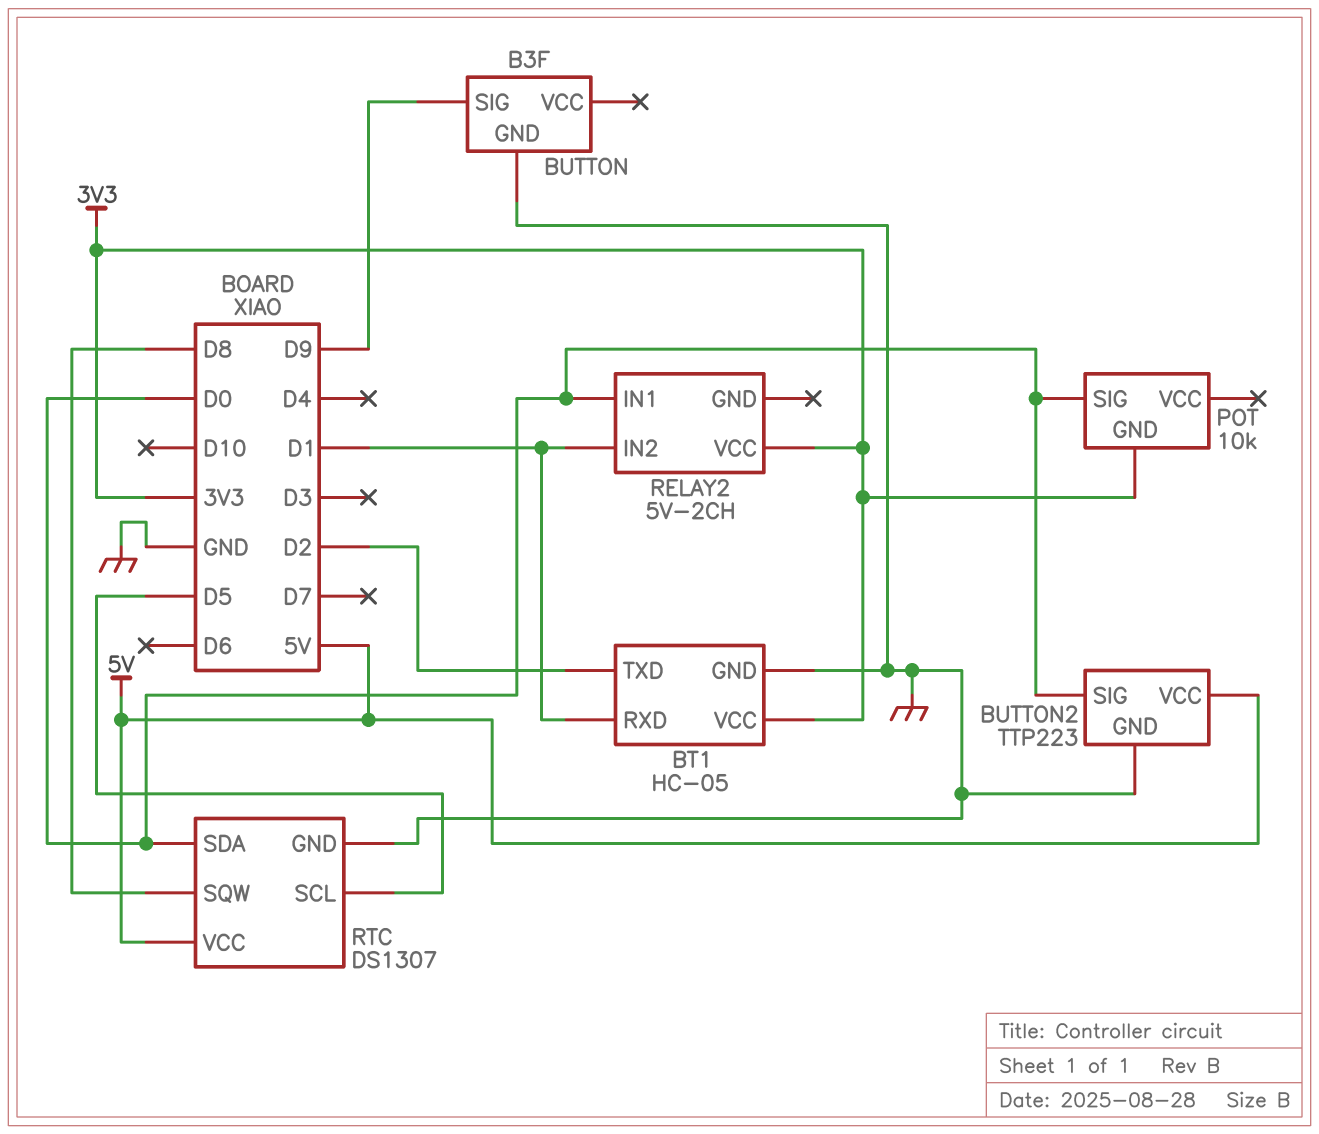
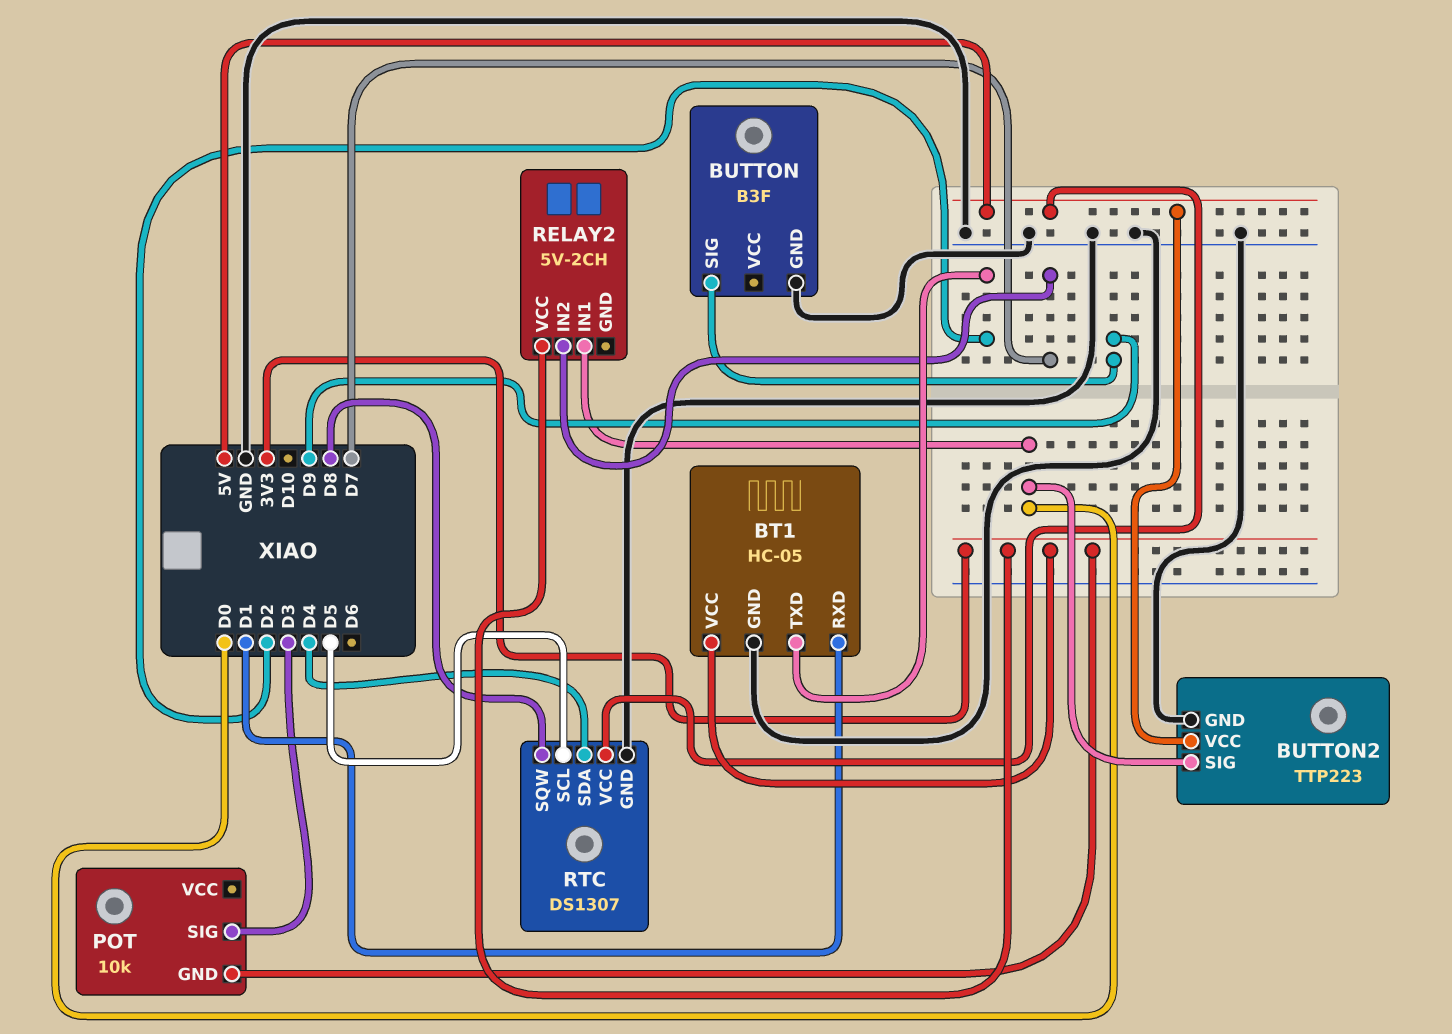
POT pin SIG: D0 -> D3
RELAY2 pin IN2: D1 -> D7
RTC pin SDA: D0 -> D4

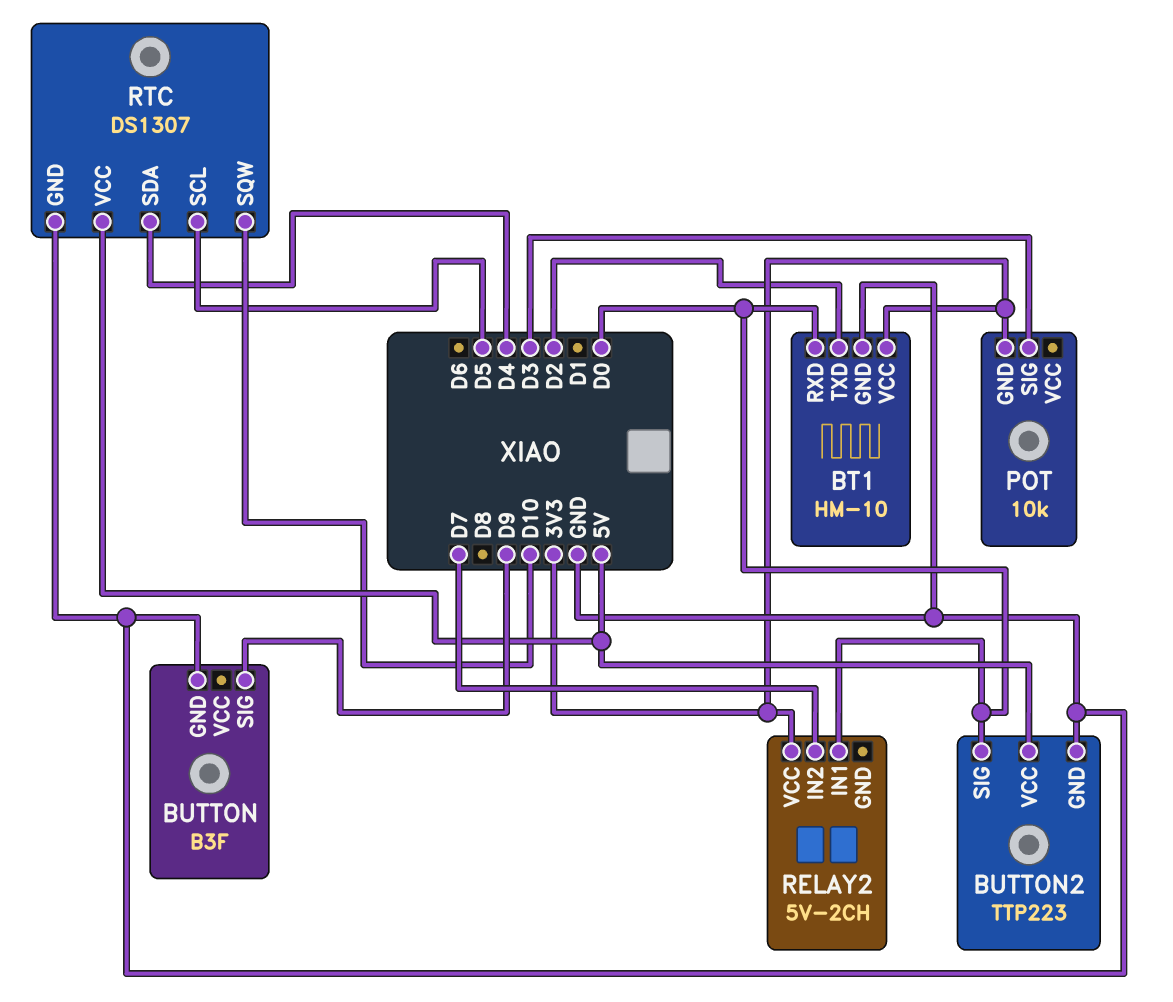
BT1: HC-05 -> HM-10
BT1 pin RXD: D1 -> D0
RTC pin SQW: D8 -> D10

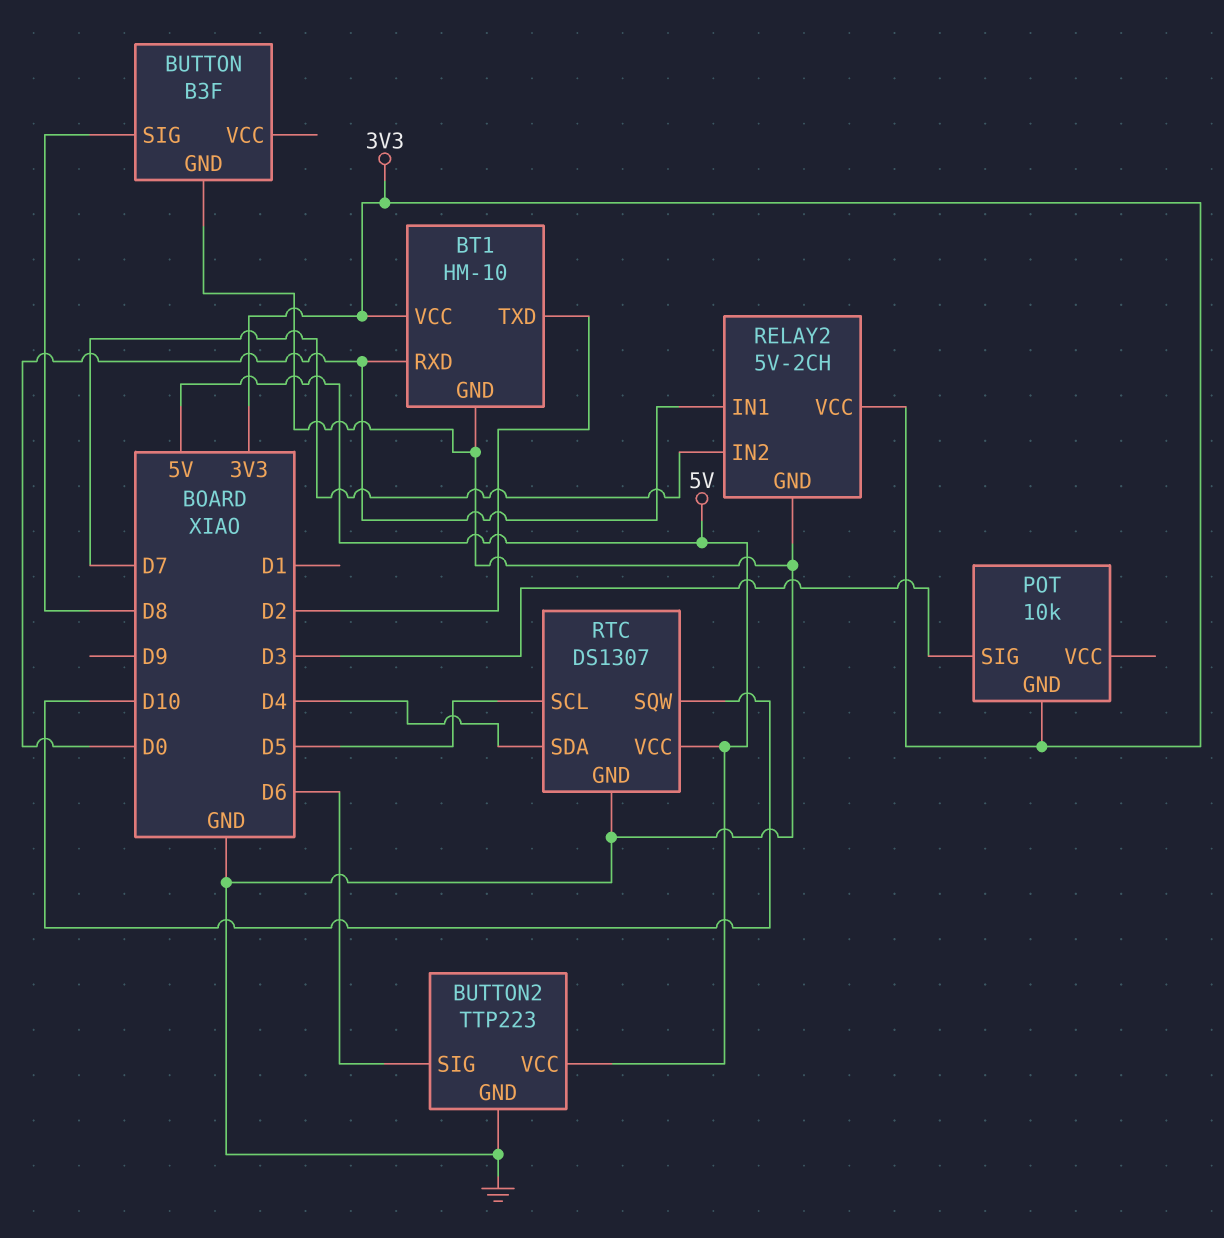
BUTTON pin SIG: D9 -> D8
BUTTON2 pin SIG: D0 -> D6
RELAY2 pin GND: none -> GND

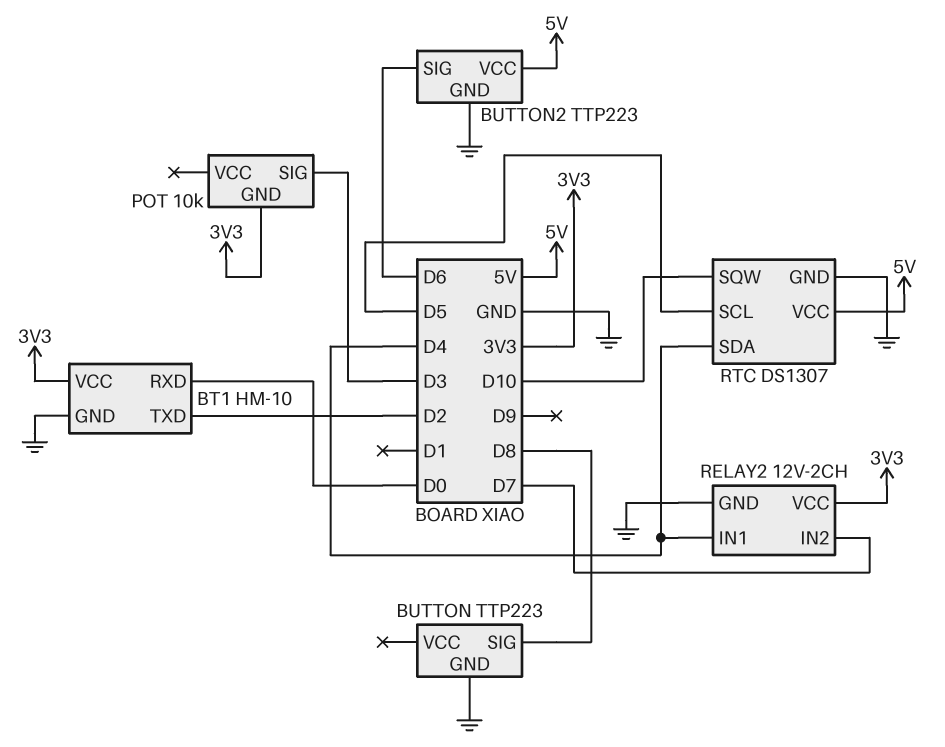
BUTTON: B3F -> TTP223
RELAY2: 5V-2CH -> 12V-2CH
RELAY2 pin IN1: D0 -> D4

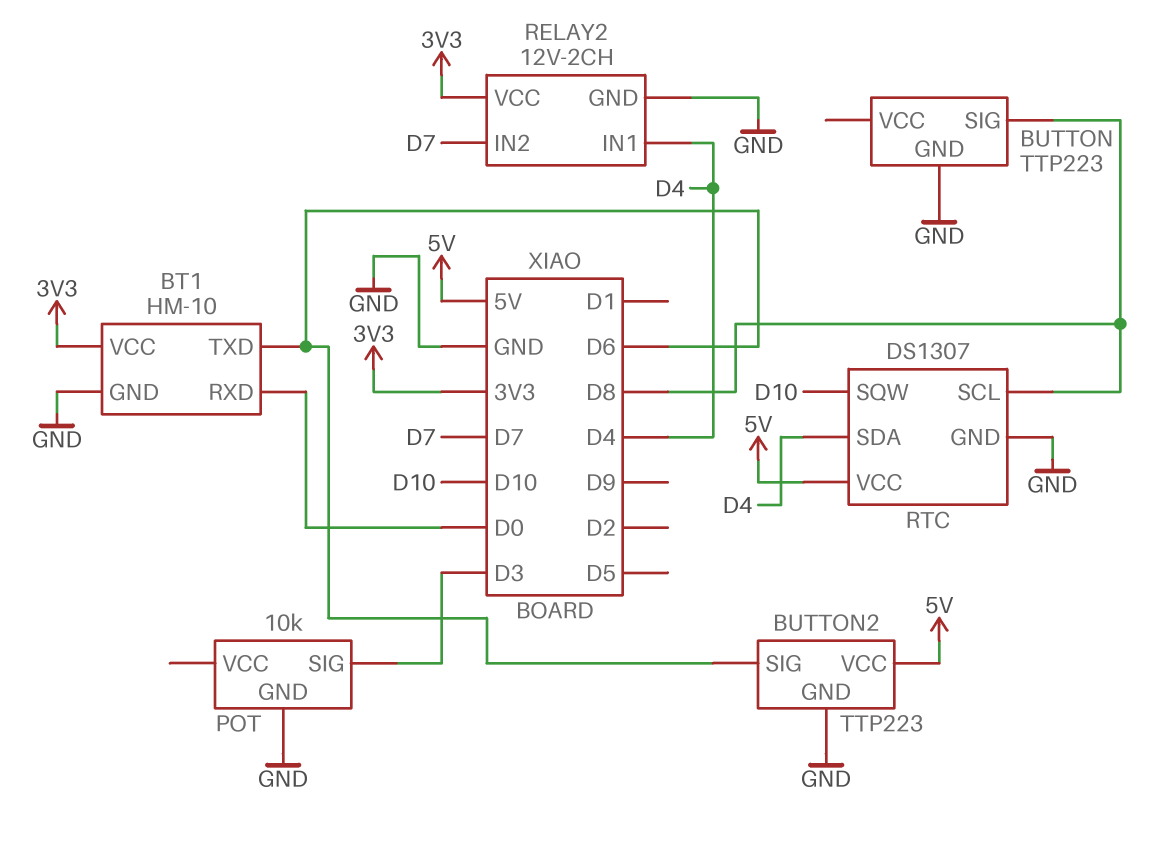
BT1 pin TXD: D2 -> D6
POT pin GND: 3V3 -> GND
RTC pin SCL: D5 -> D8

